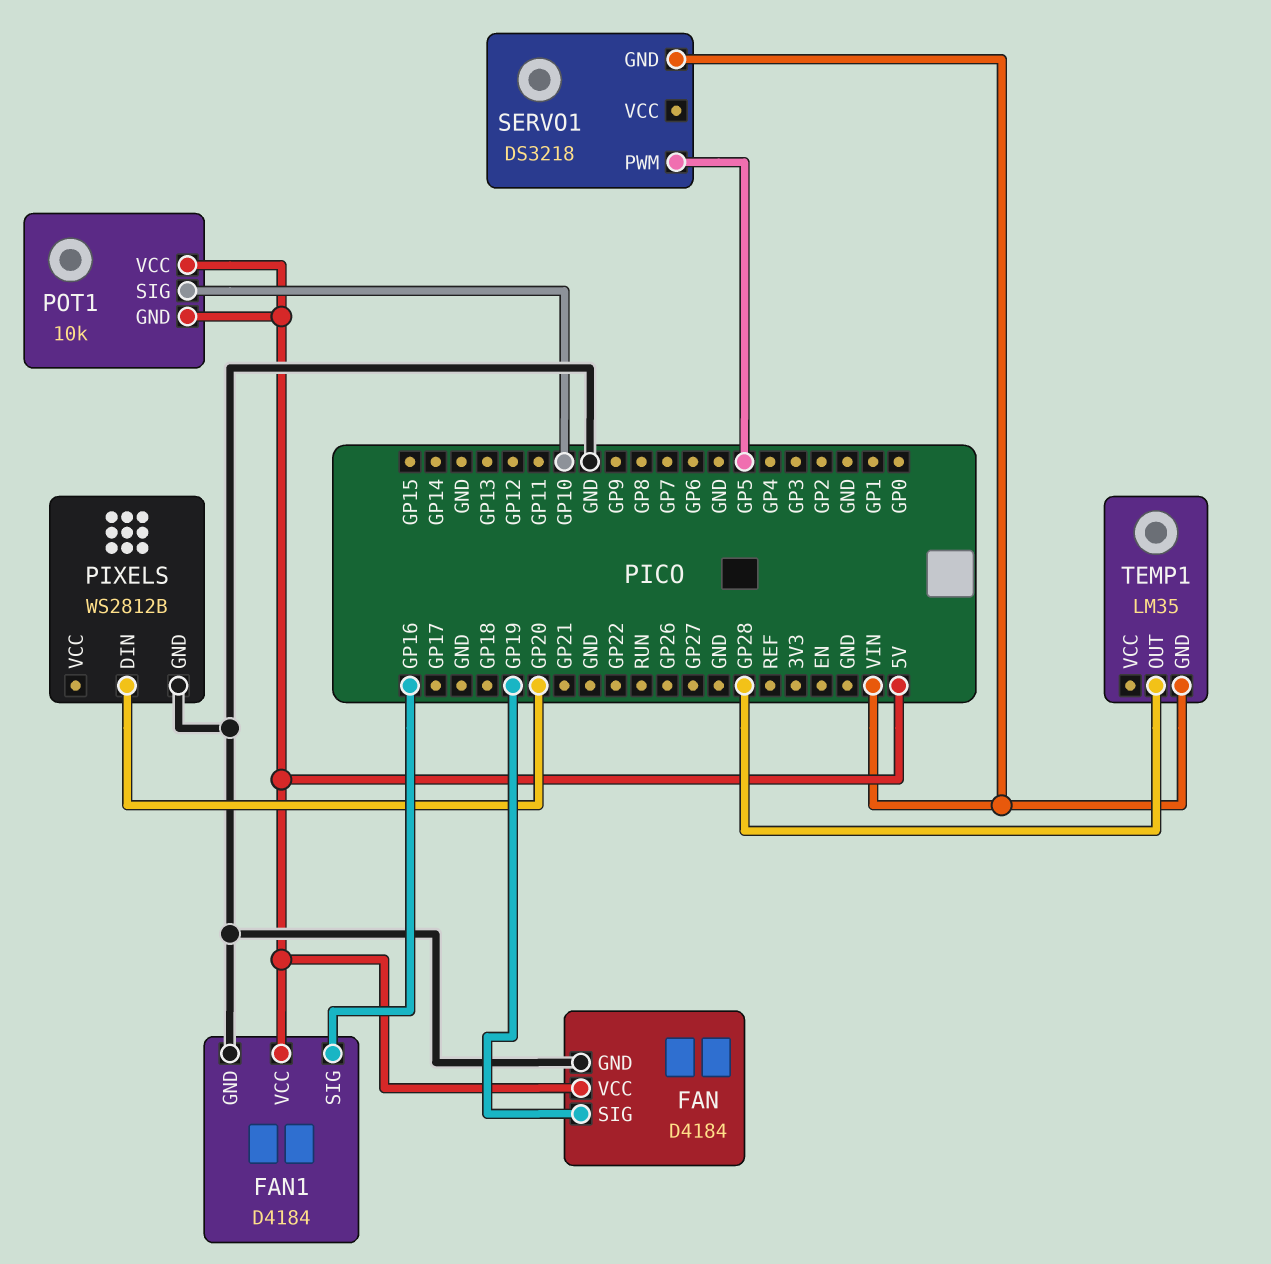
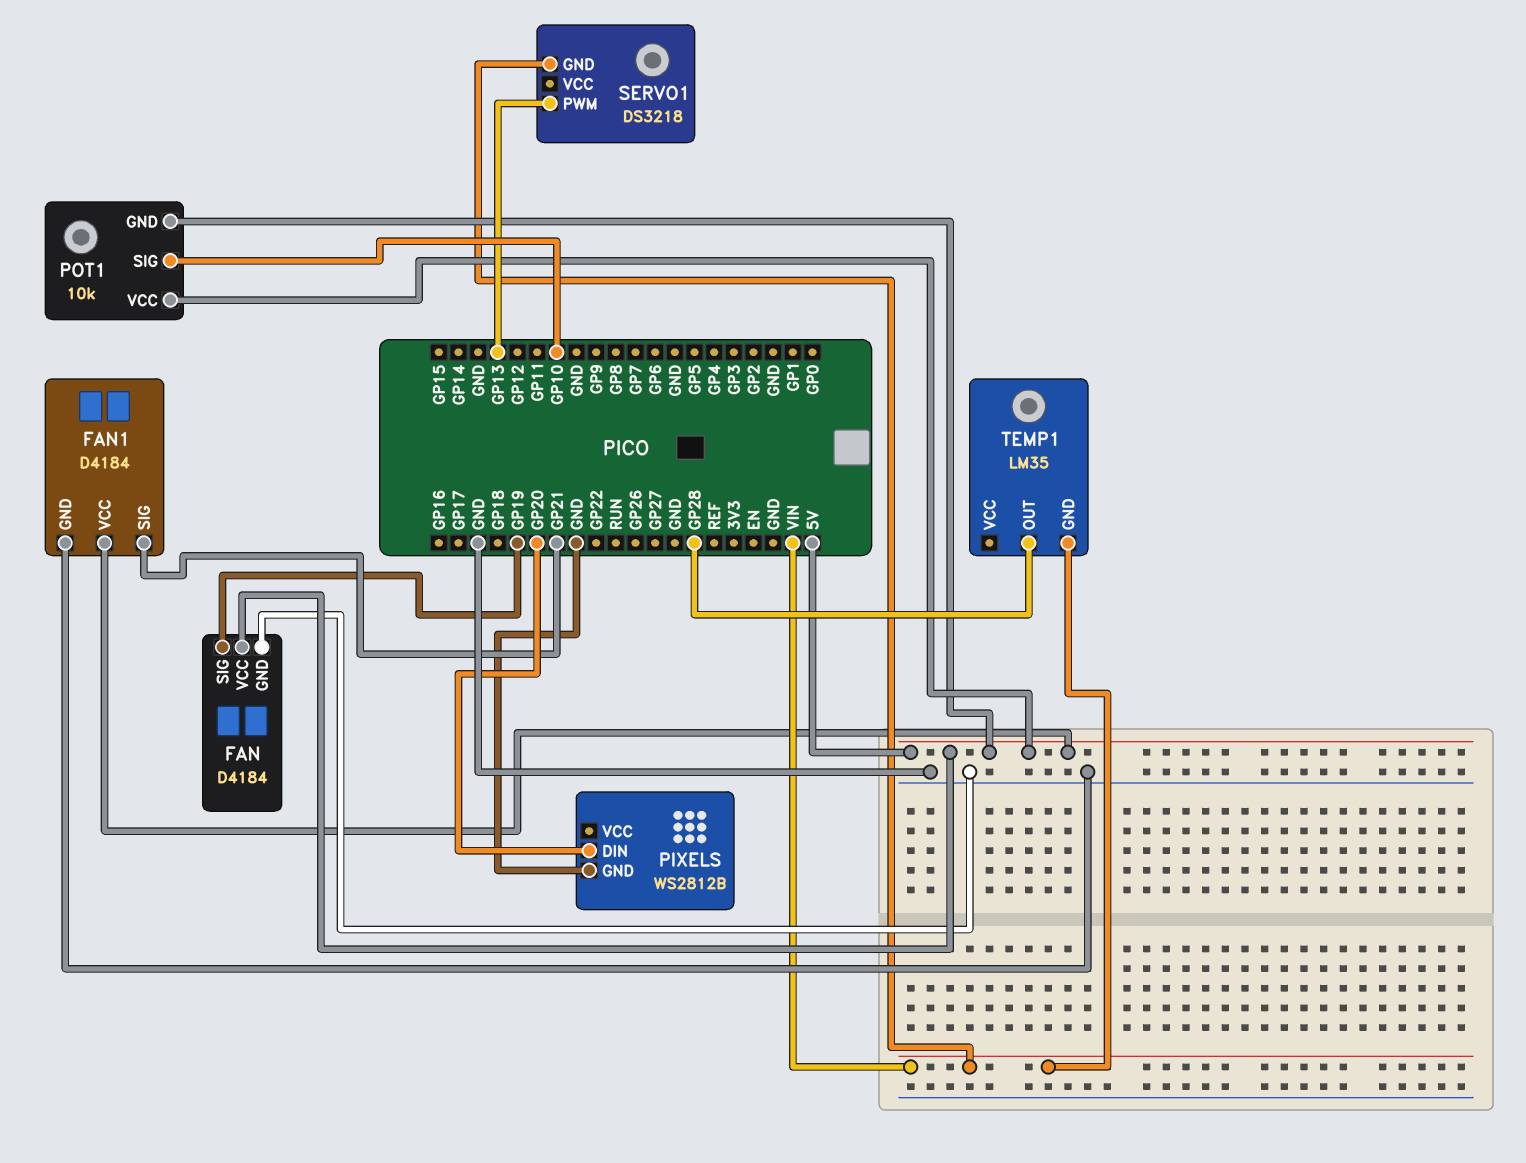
FAN1 pin SIG: GP16 -> GP21
SERVO1 pin PWM: GP5 -> GP13

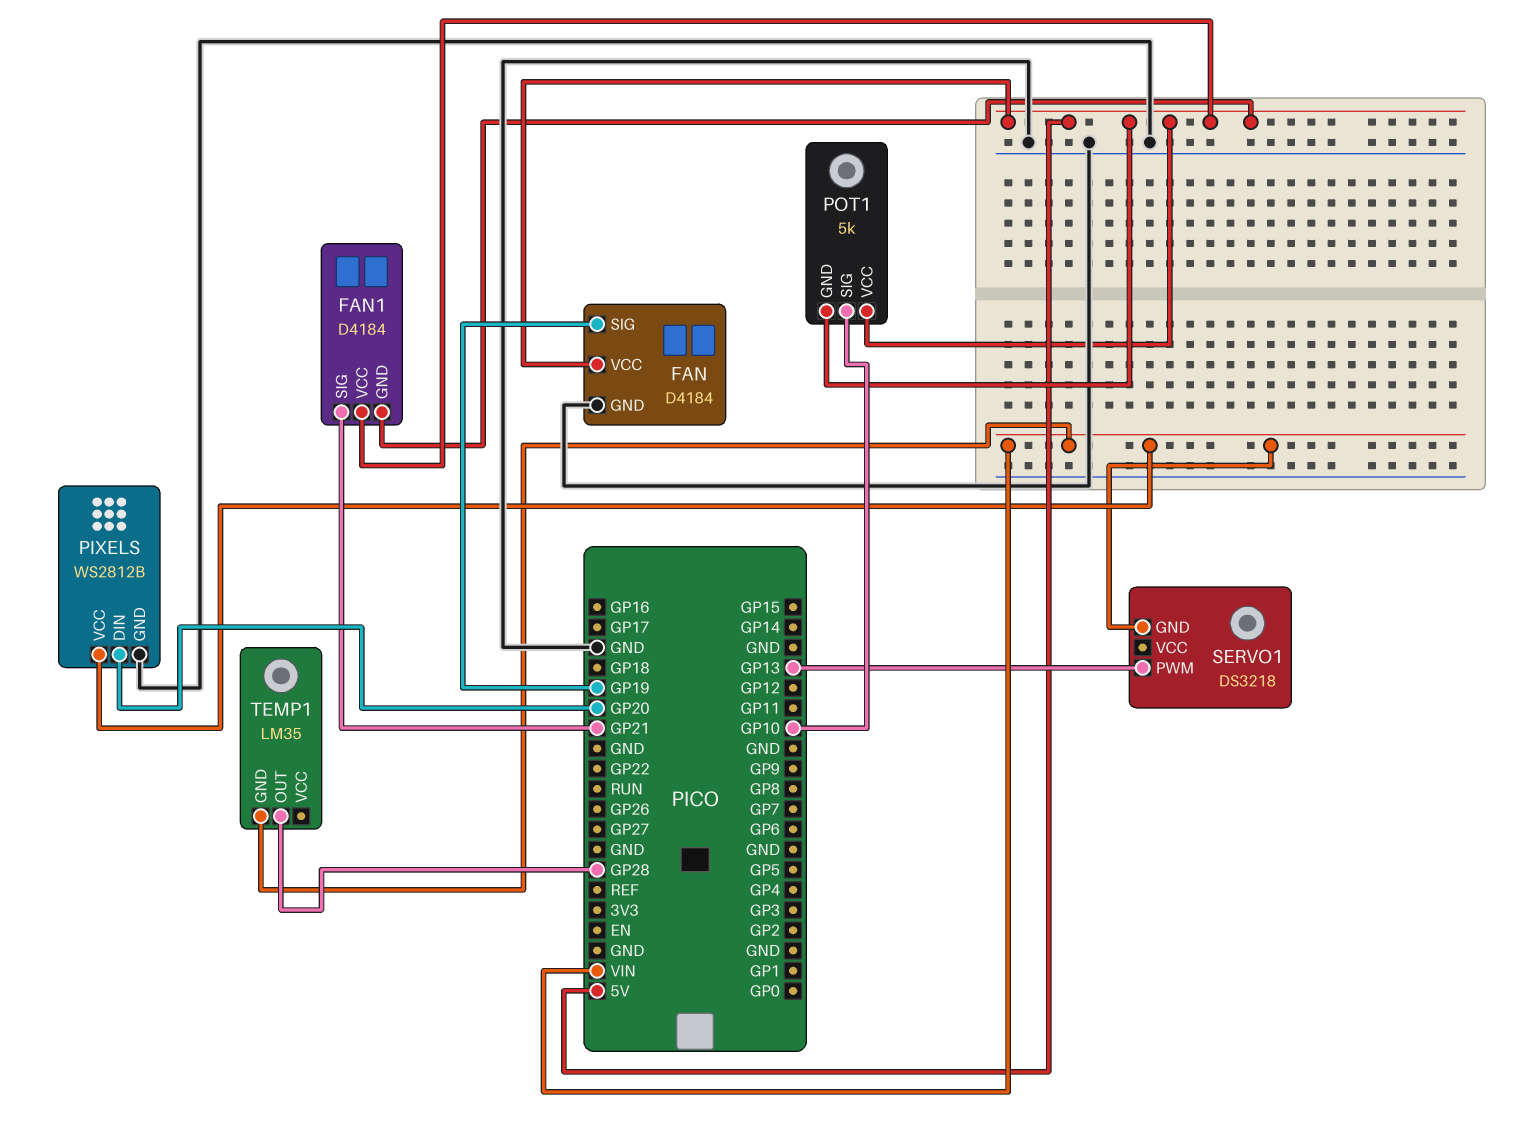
FAN1 pin GND: GND -> 5V
PIXELS pin VCC: none -> VIN
POT1: 10k -> 5k

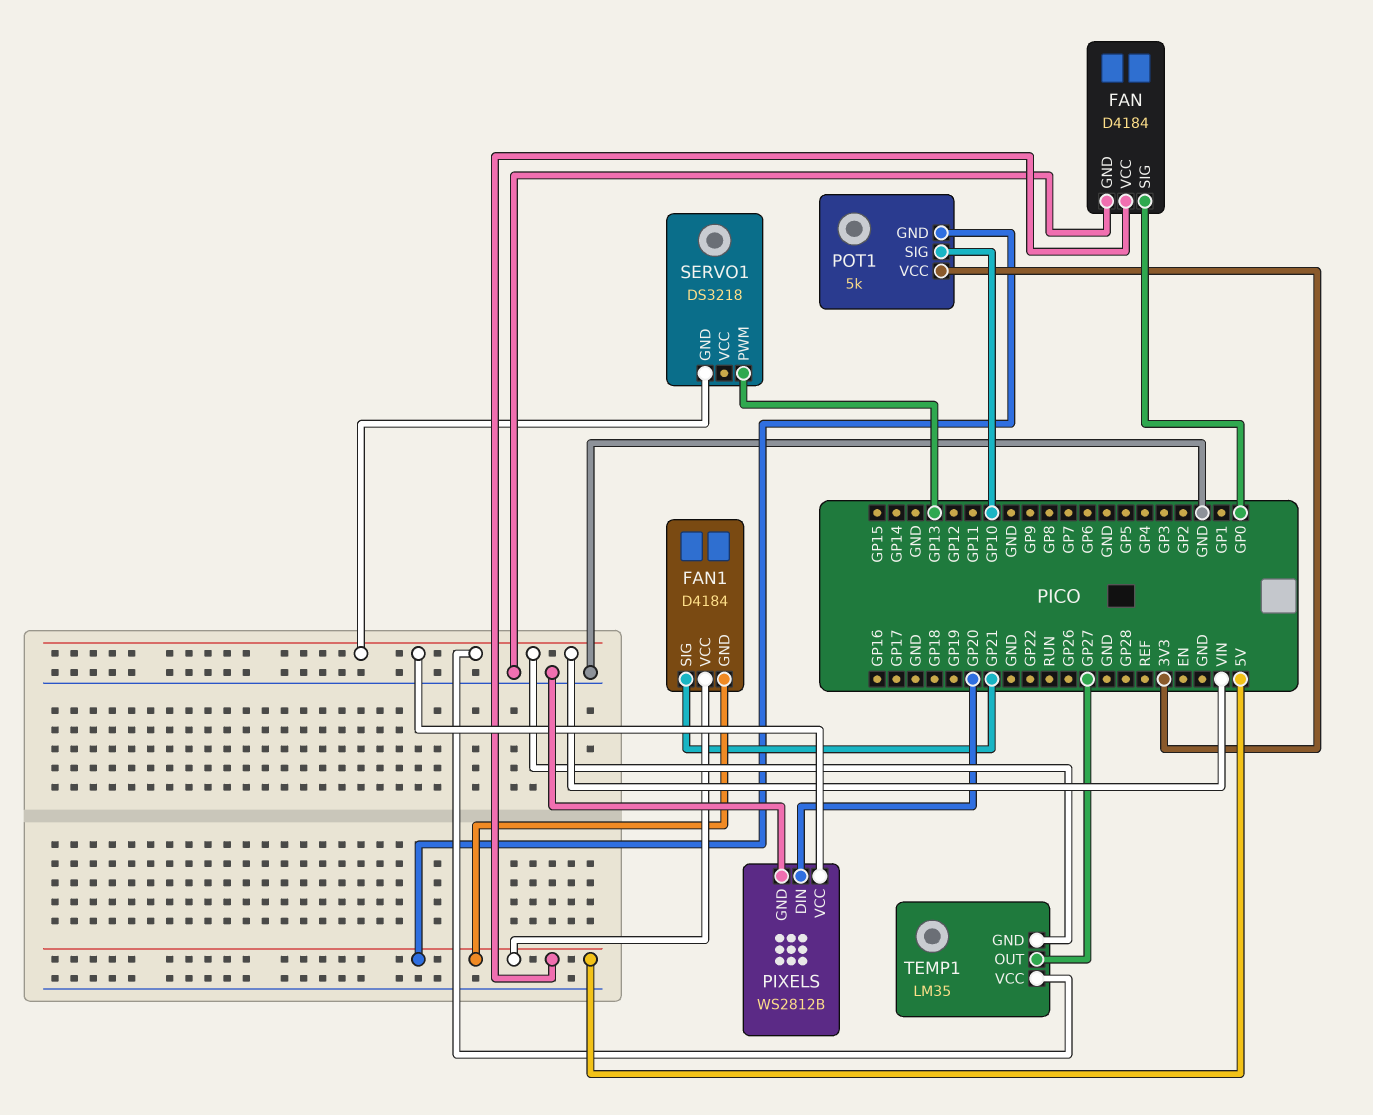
FAN pin SIG: GP19 -> GP0
POT1 pin VCC: 5V -> 3V3
TEMP1 pin OUT: GP28 -> GP27
TEMP1 pin VCC: none -> VIN

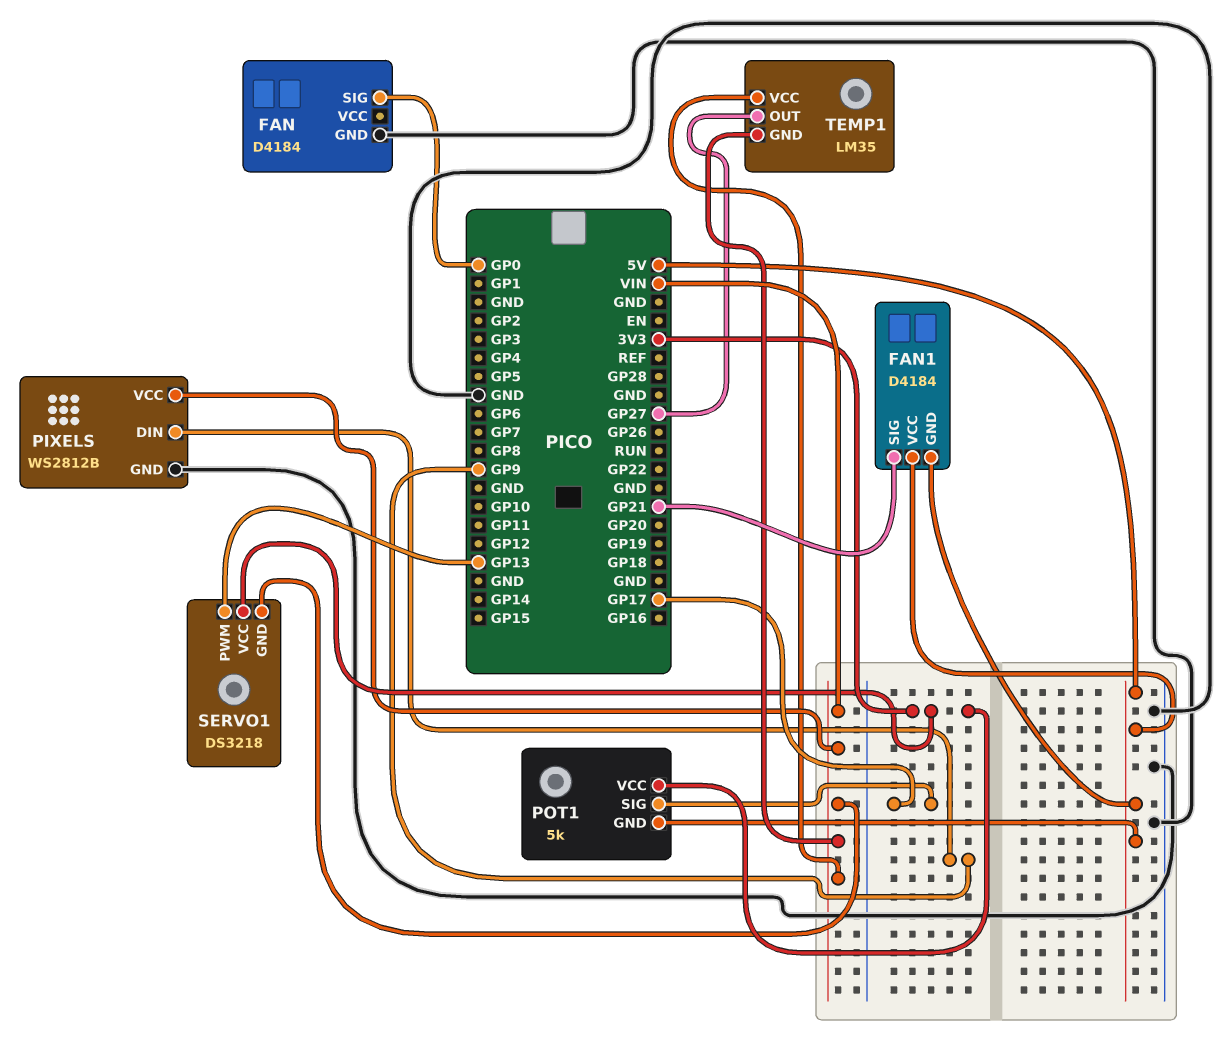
FAN pin VCC: 5V -> none
PIXELS pin DIN: GP20 -> GP9
POT1 pin SIG: GP10 -> GP17
SERVO1 pin VCC: none -> 3V3

